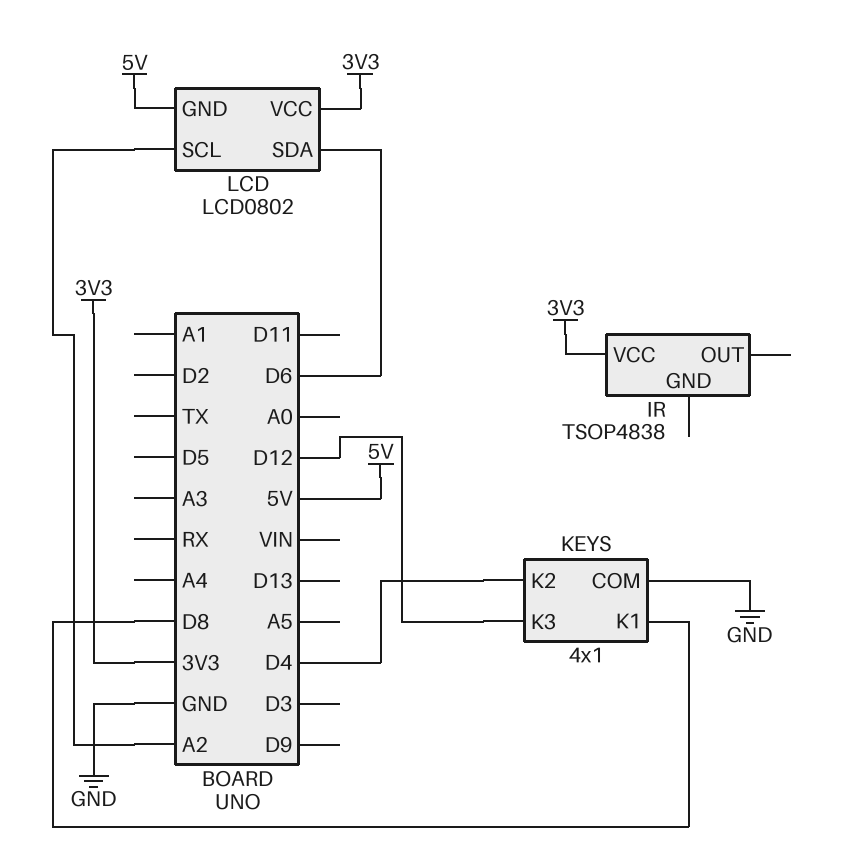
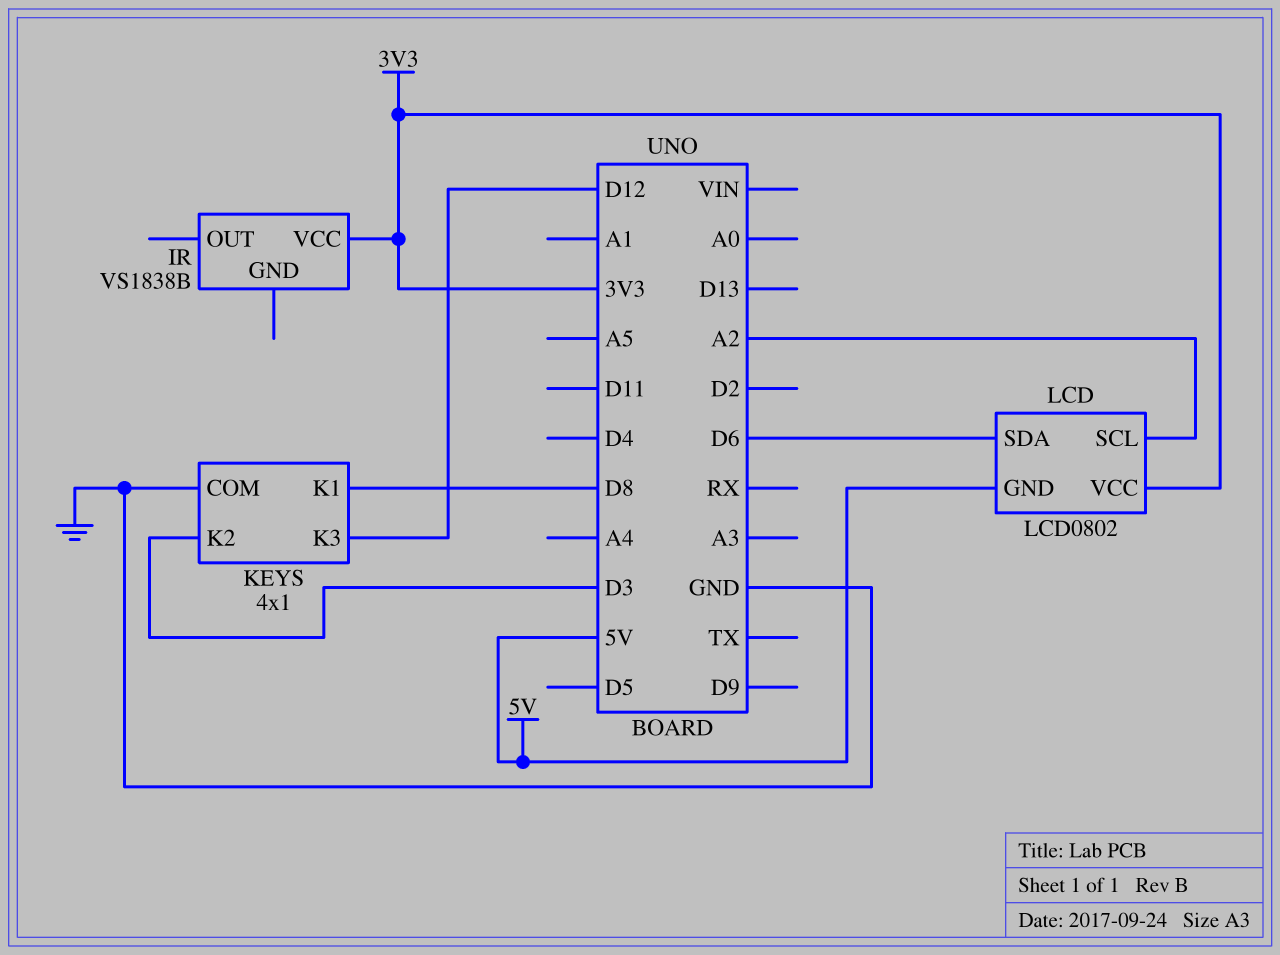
IR: TSOP4838 -> VS1838B
KEYS pin K2: D4 -> D3

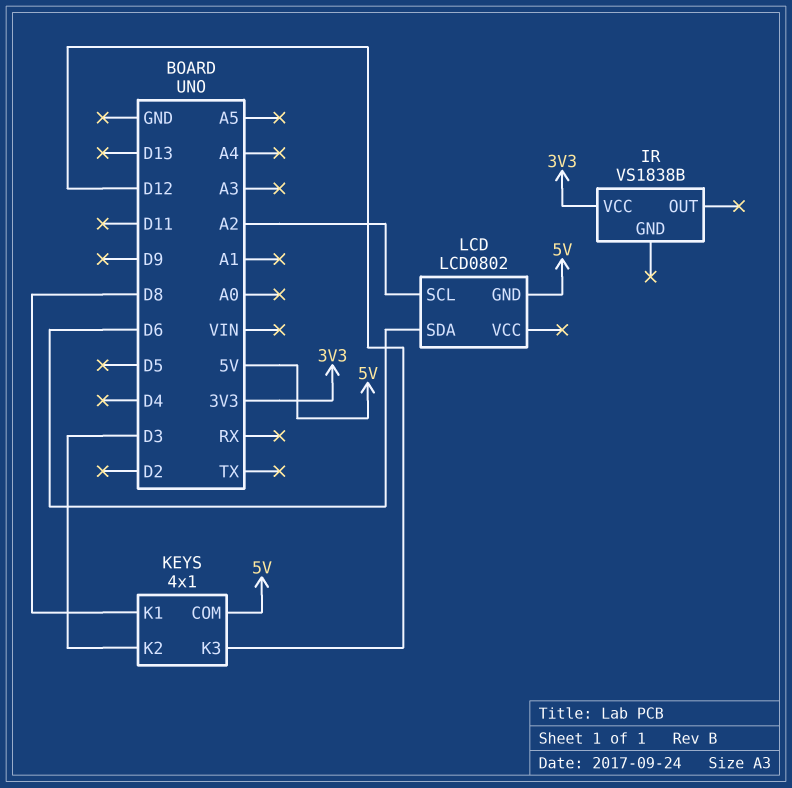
KEYS pin COM: GND -> 5V
LCD pin VCC: 3V3 -> none

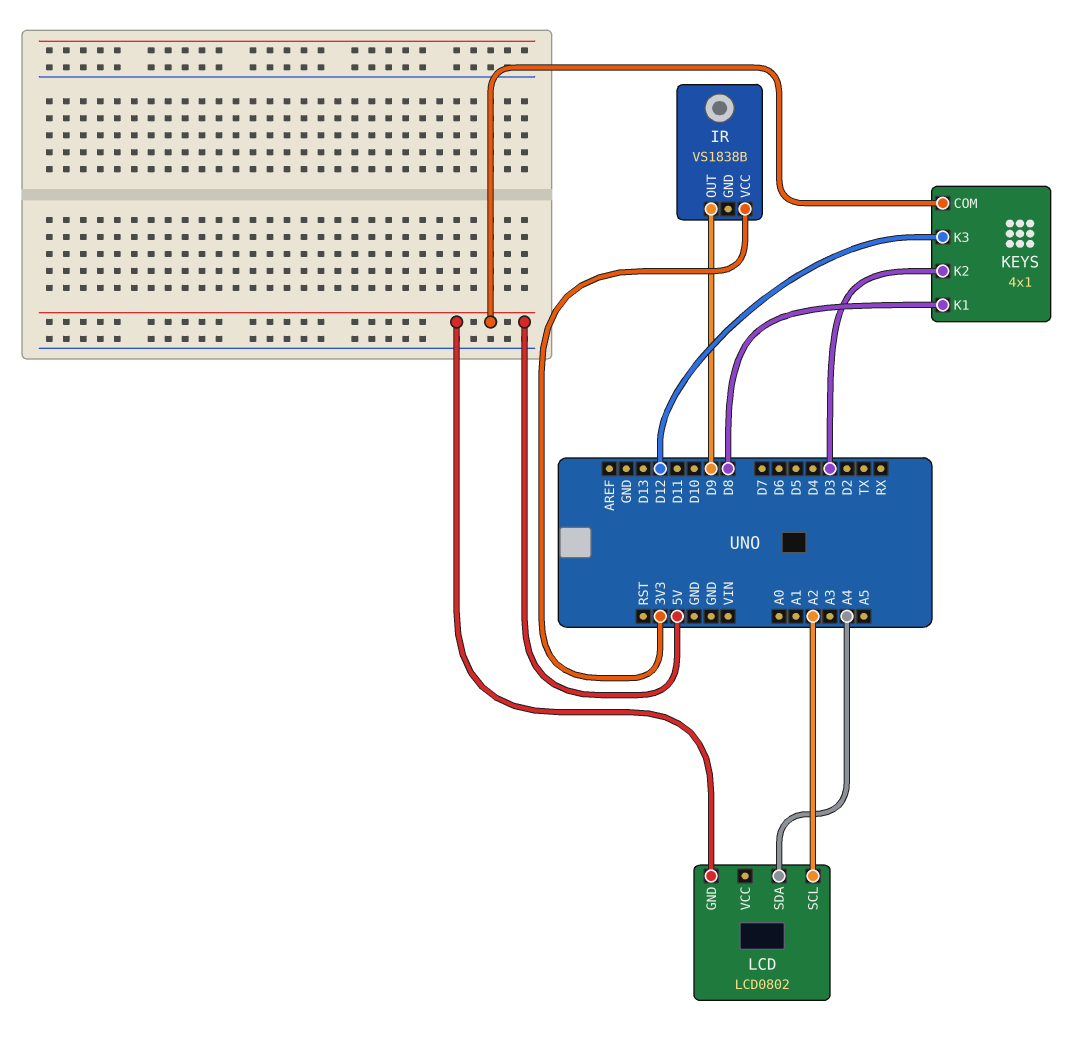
IR pin OUT: none -> D9
LCD pin SDA: D6 -> A4

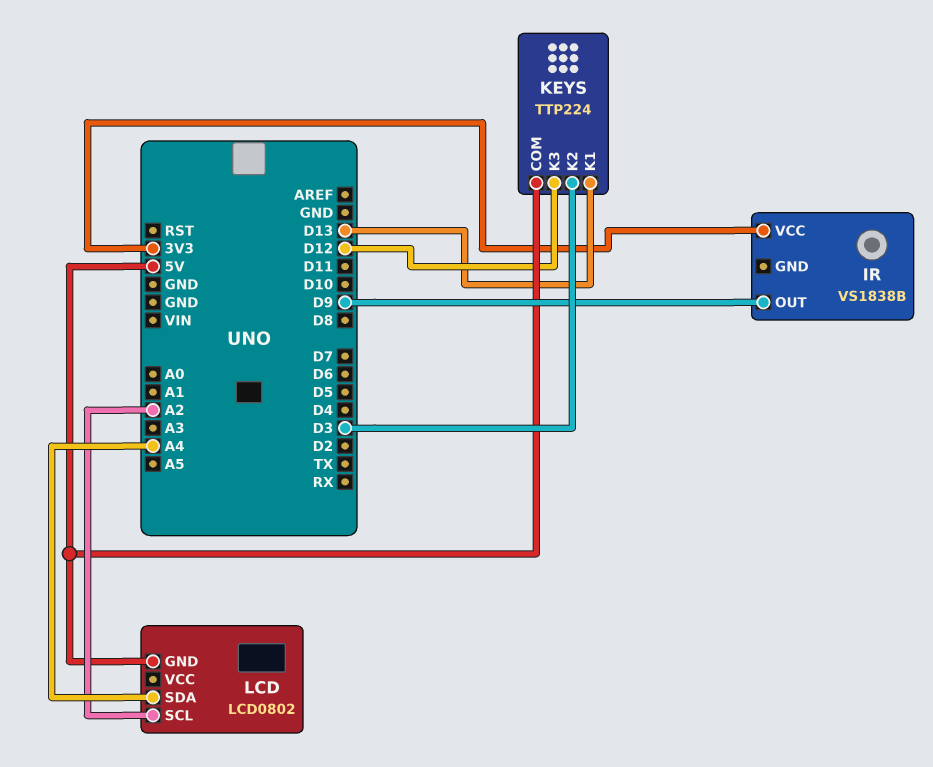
KEYS: 4x1 -> TTP224
KEYS pin K1: D8 -> D13

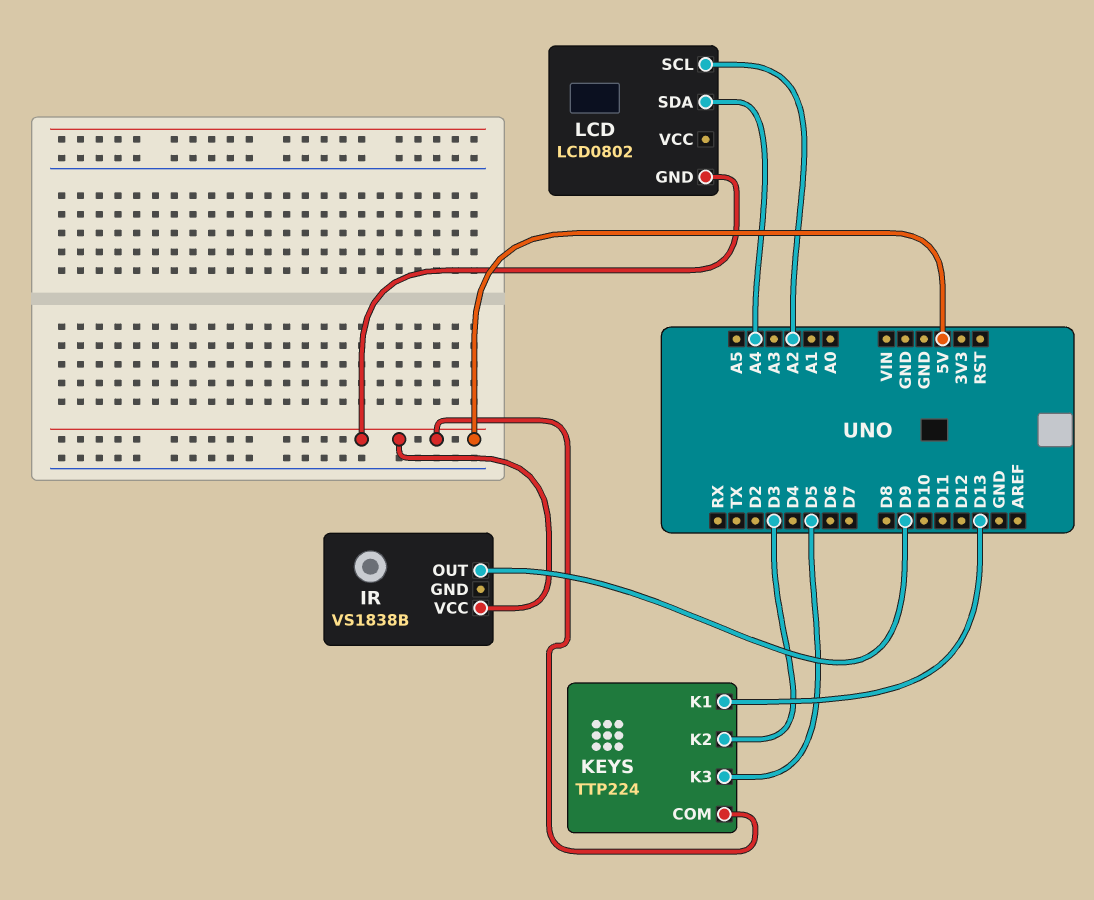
IR pin VCC: 3V3 -> 5V
KEYS pin K3: D12 -> D5

